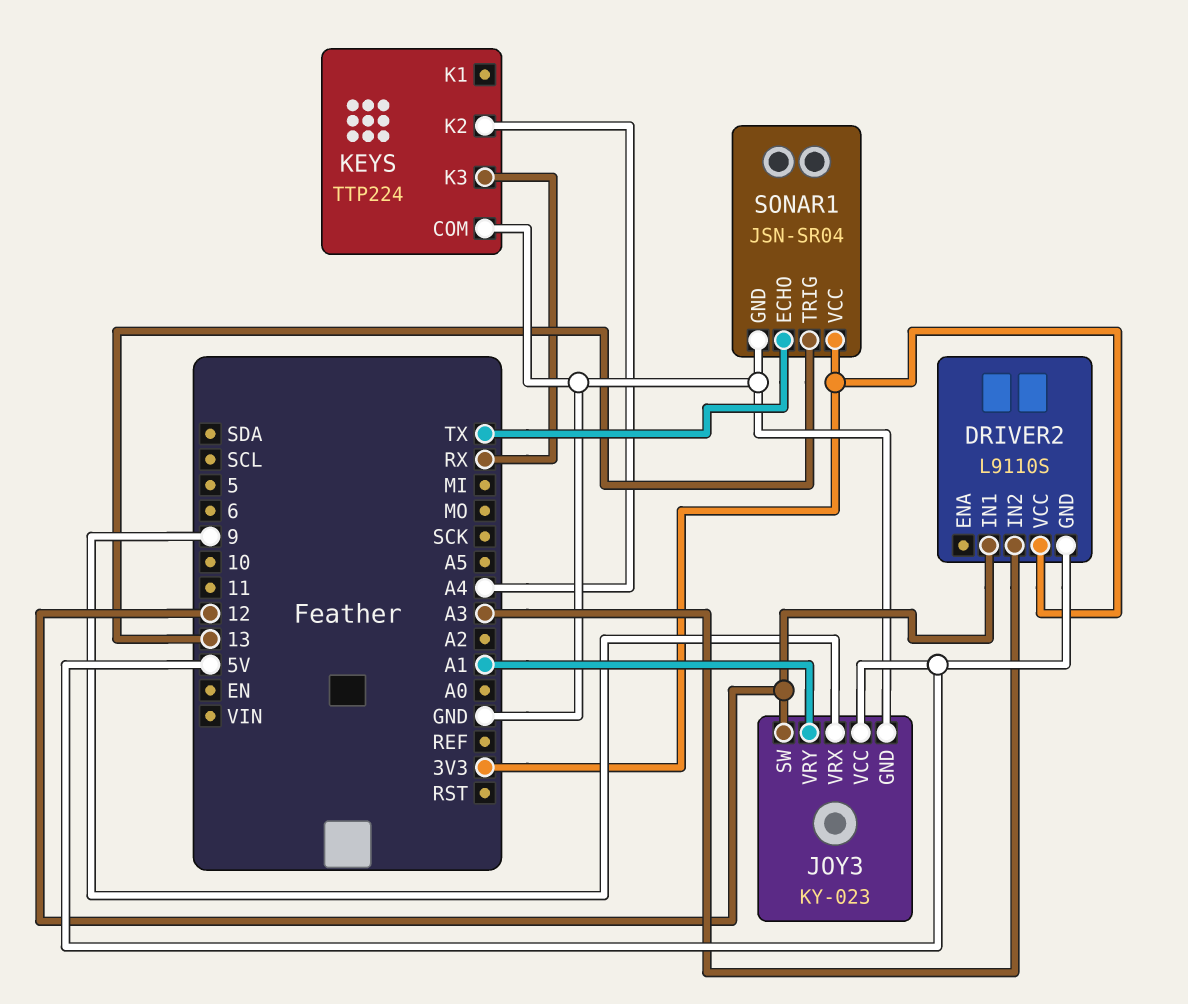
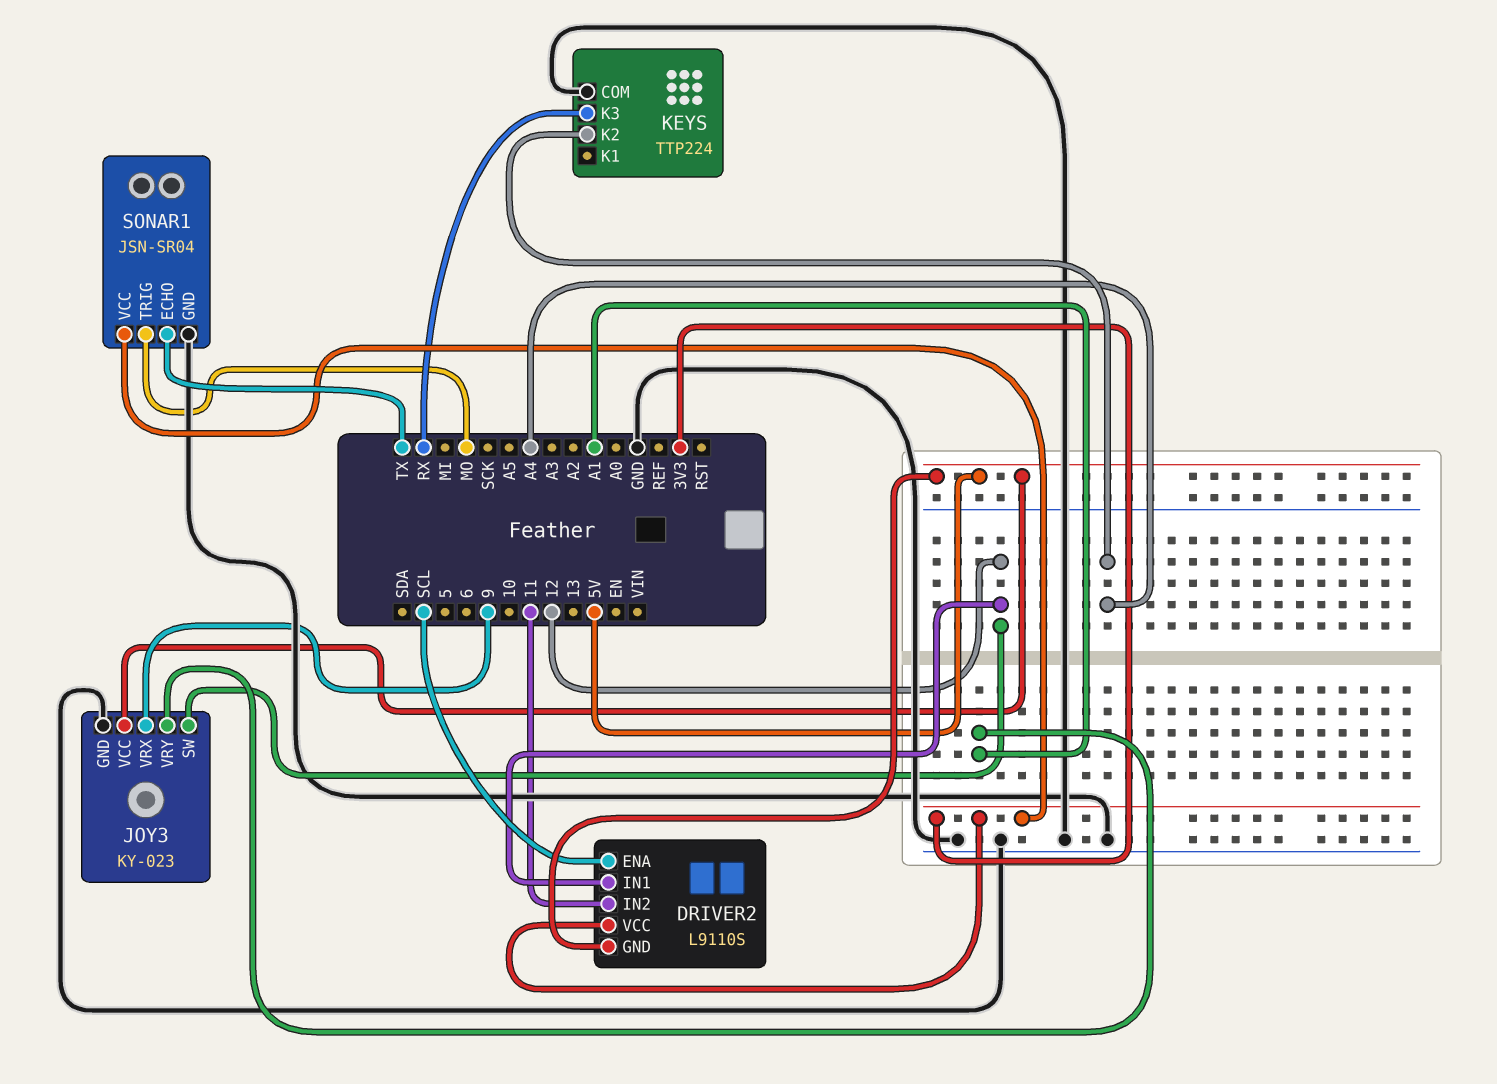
DRIVER2 pin ENA: none -> SCL
DRIVER2 pin IN2: A3 -> 11
SONAR1 pin TRIG: 13 -> MO

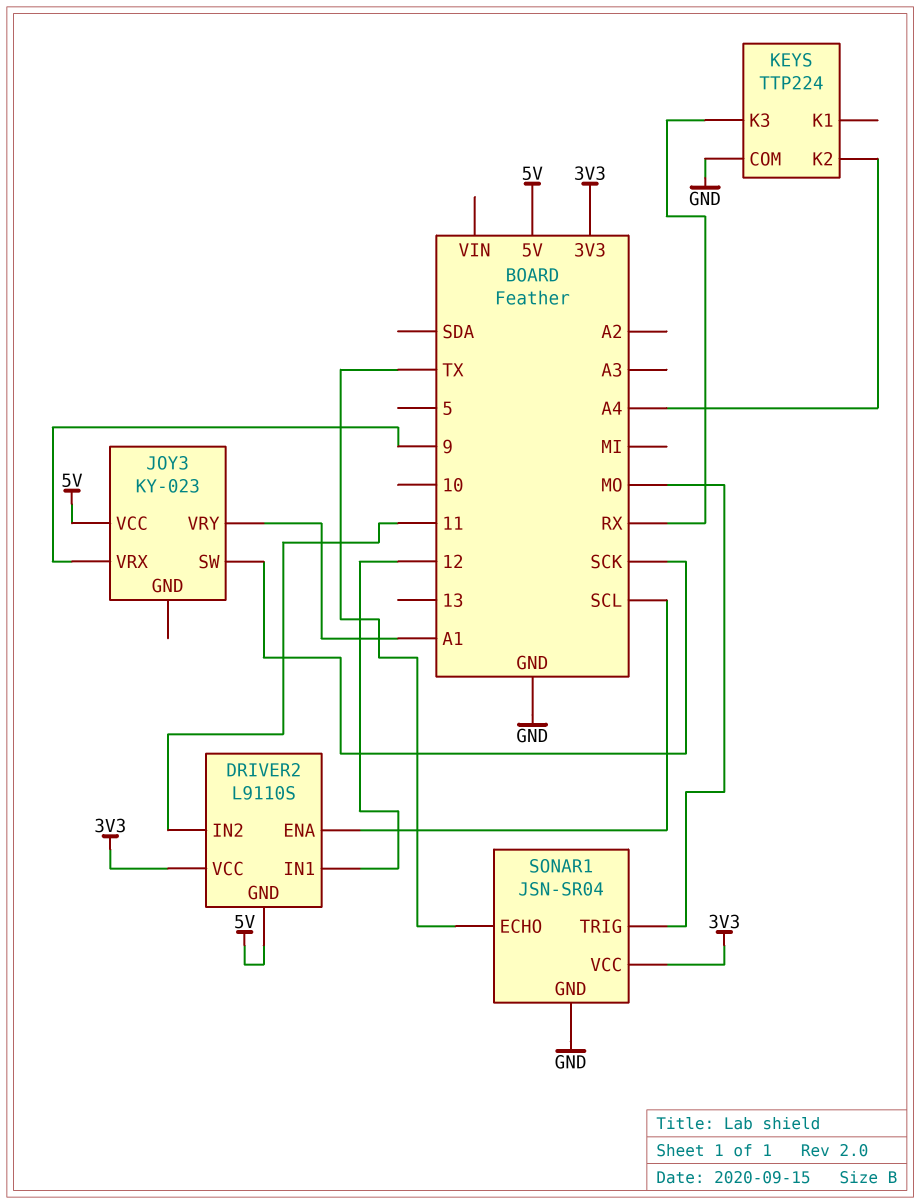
JOY3 pin GND: GND -> none
JOY3 pin SW: 12 -> SCK

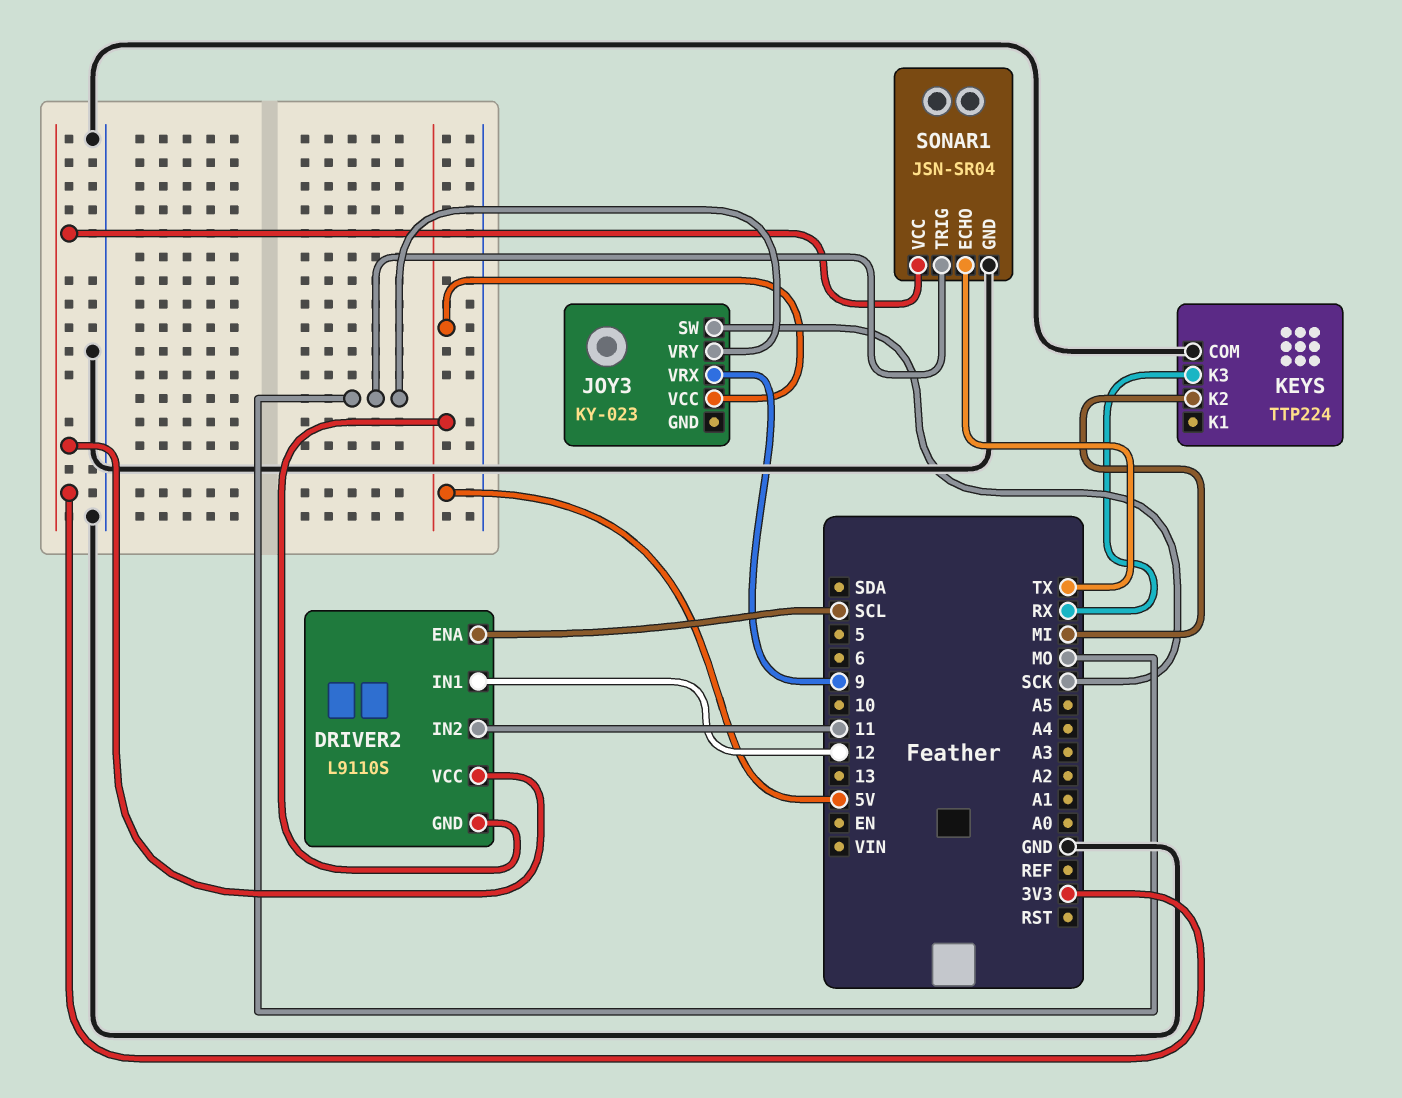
JOY3 pin VRY: A1 -> MO
KEYS pin K2: A4 -> MI

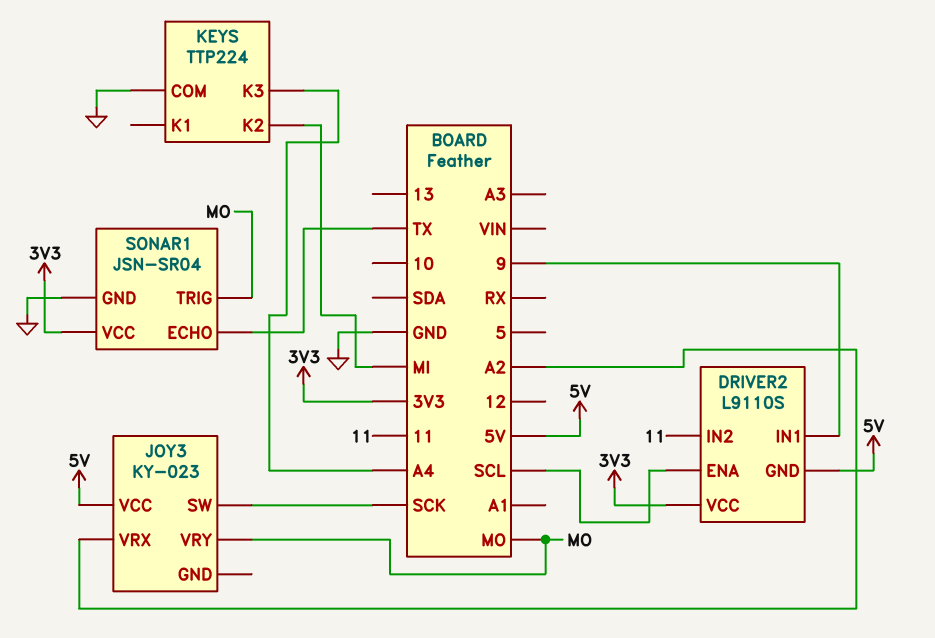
DRIVER2 pin IN1: 12 -> 9
JOY3 pin VRX: 9 -> A2
KEYS pin K3: RX -> A4

